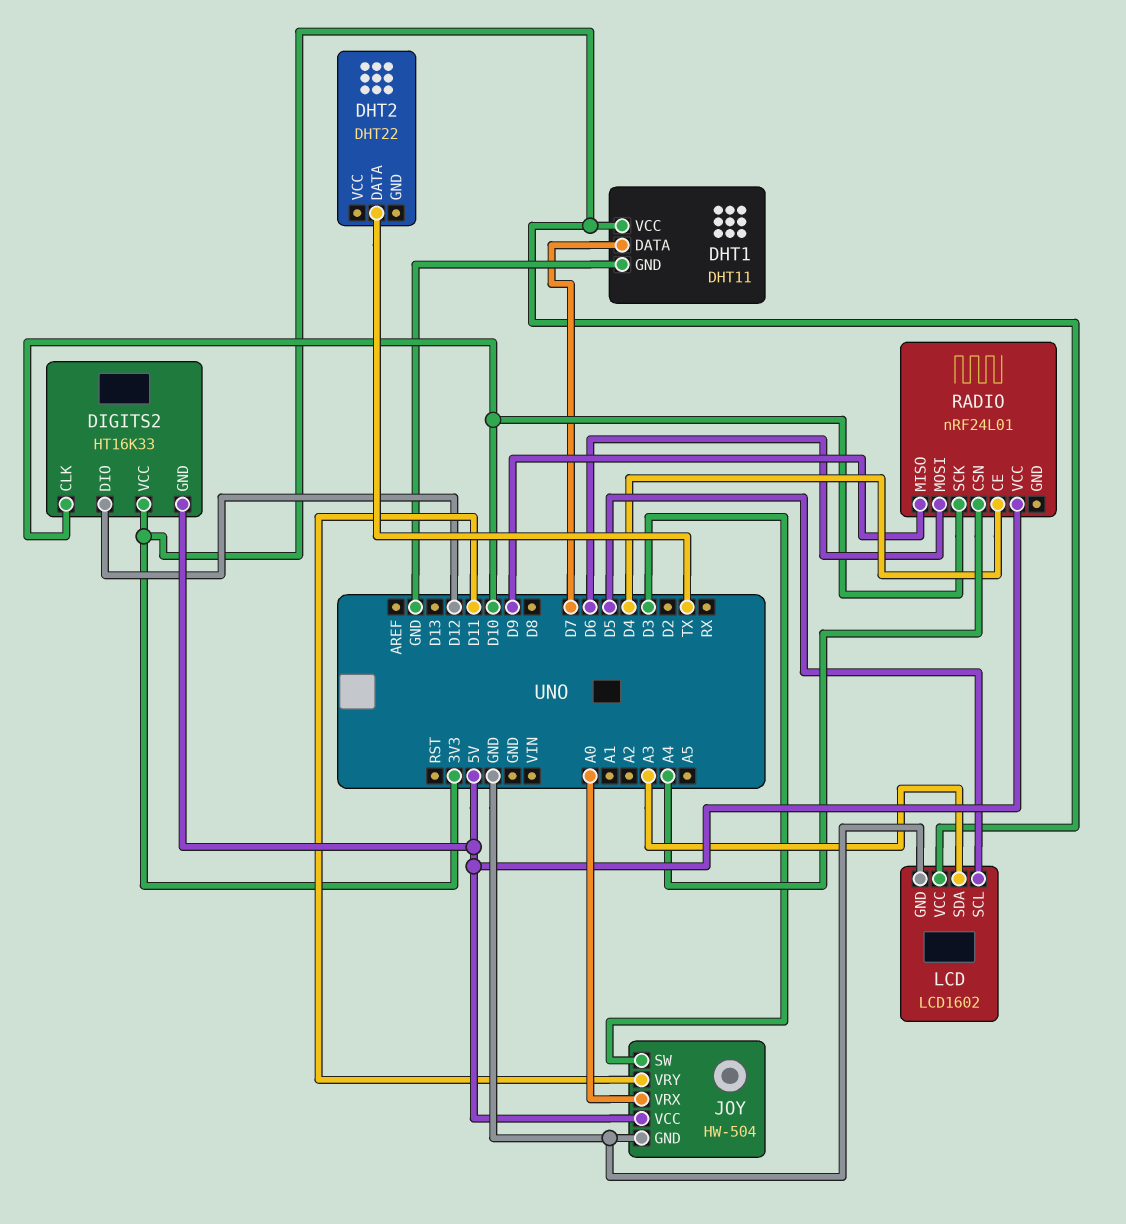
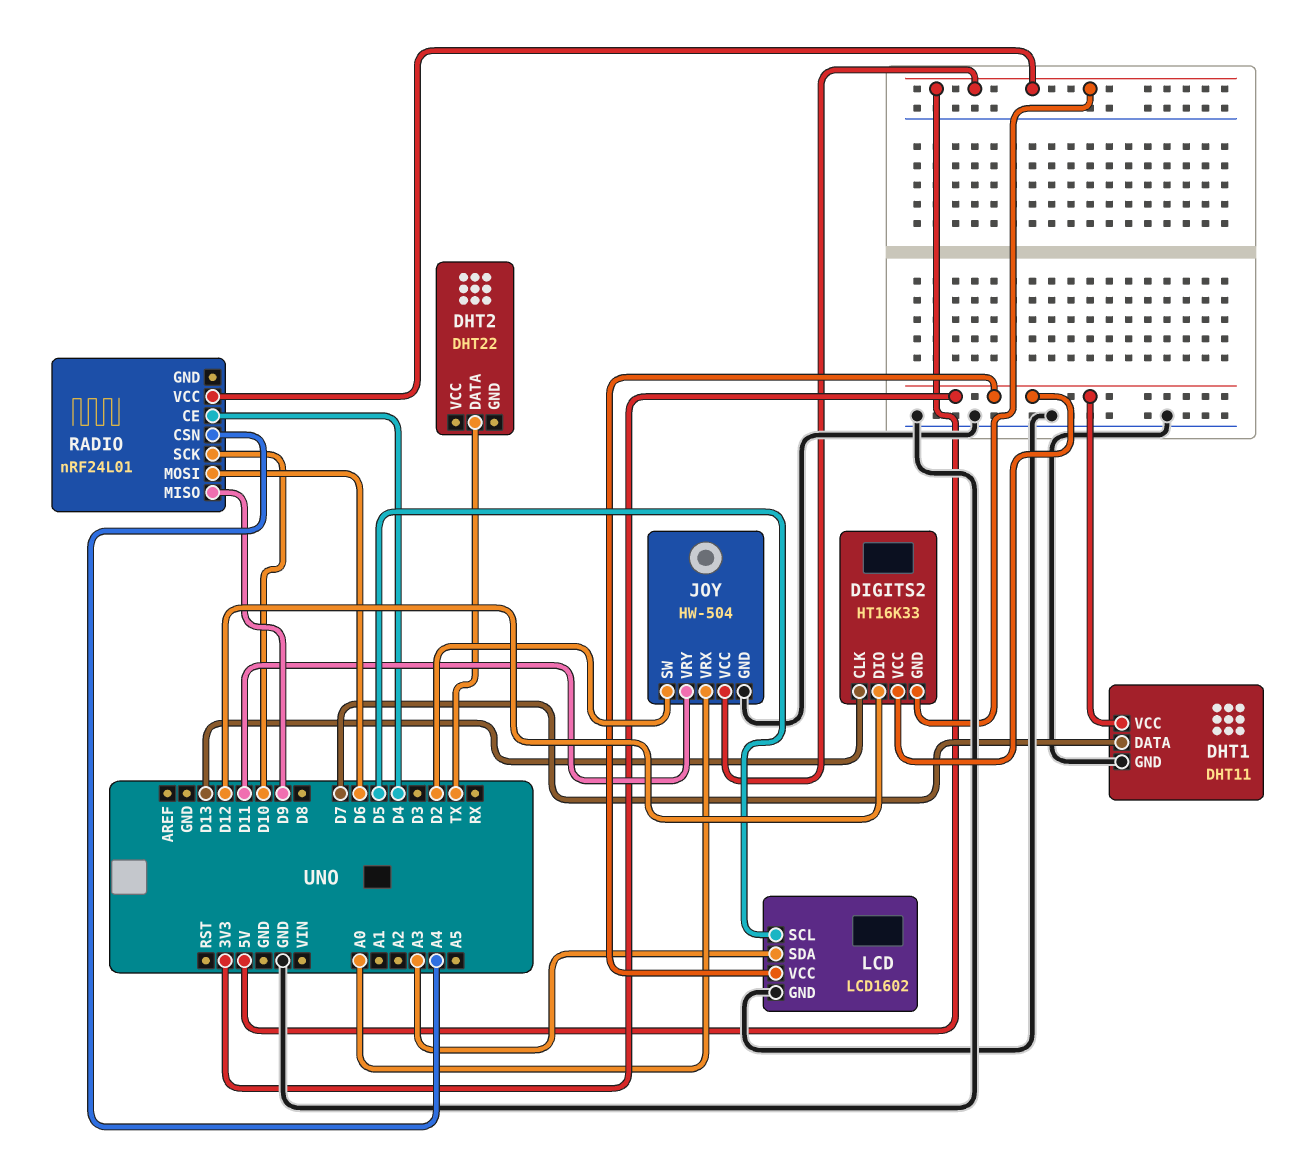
DIGITS2 pin CLK: D10 -> D13
JOY pin SW: D3 -> D2

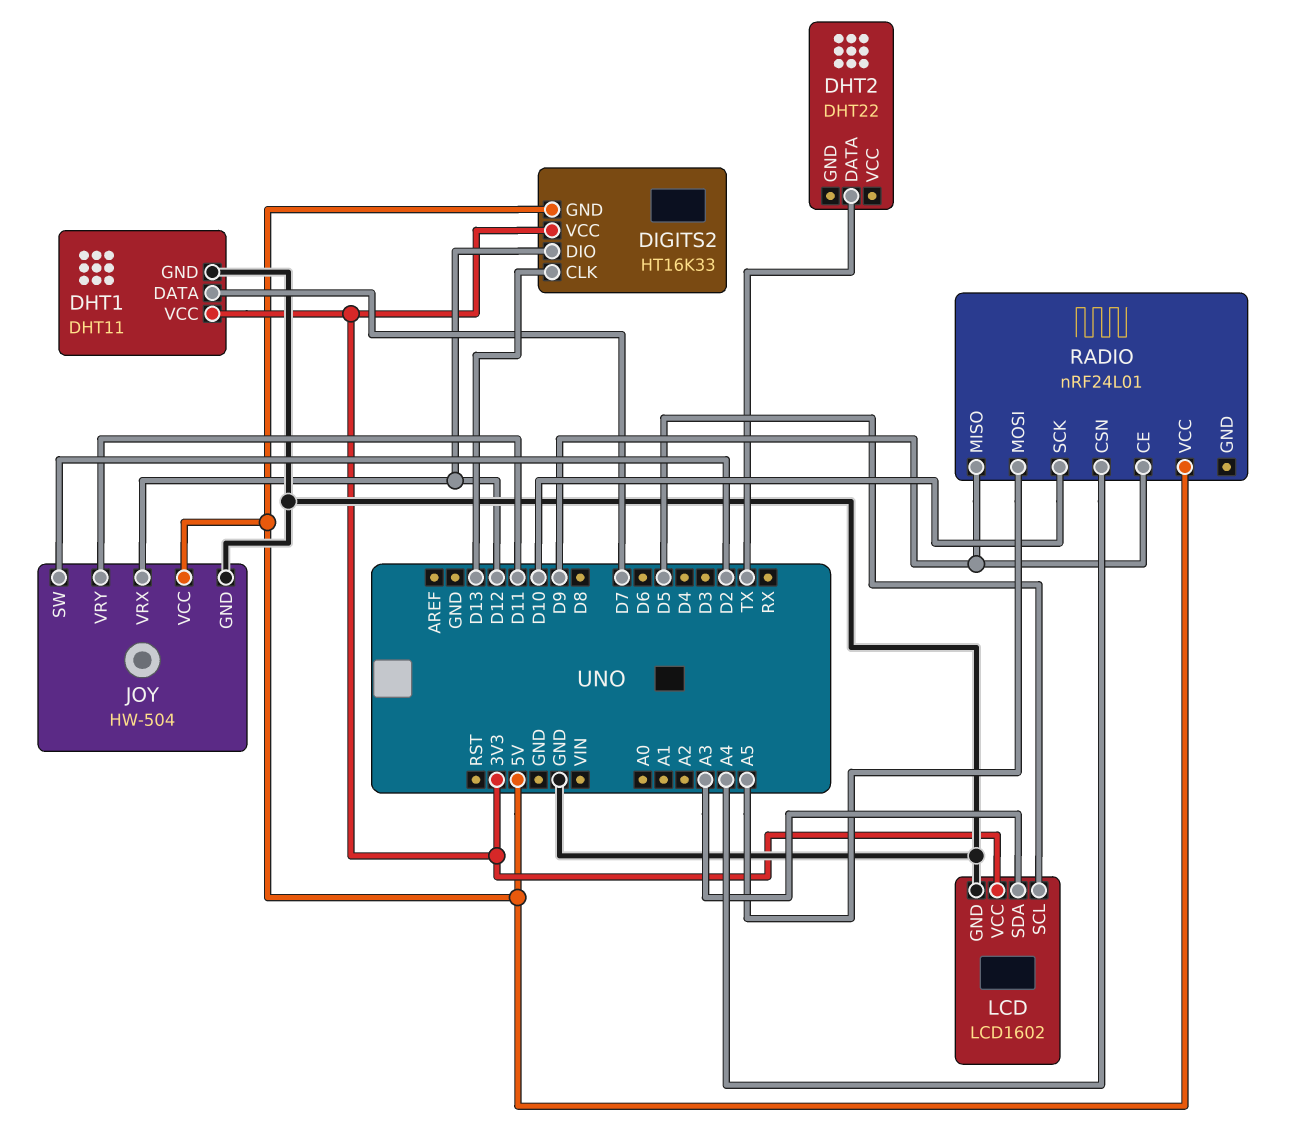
JOY pin VRX: A0 -> D12
RADIO pin CE: D4 -> D9
RADIO pin MOSI: D6 -> A5

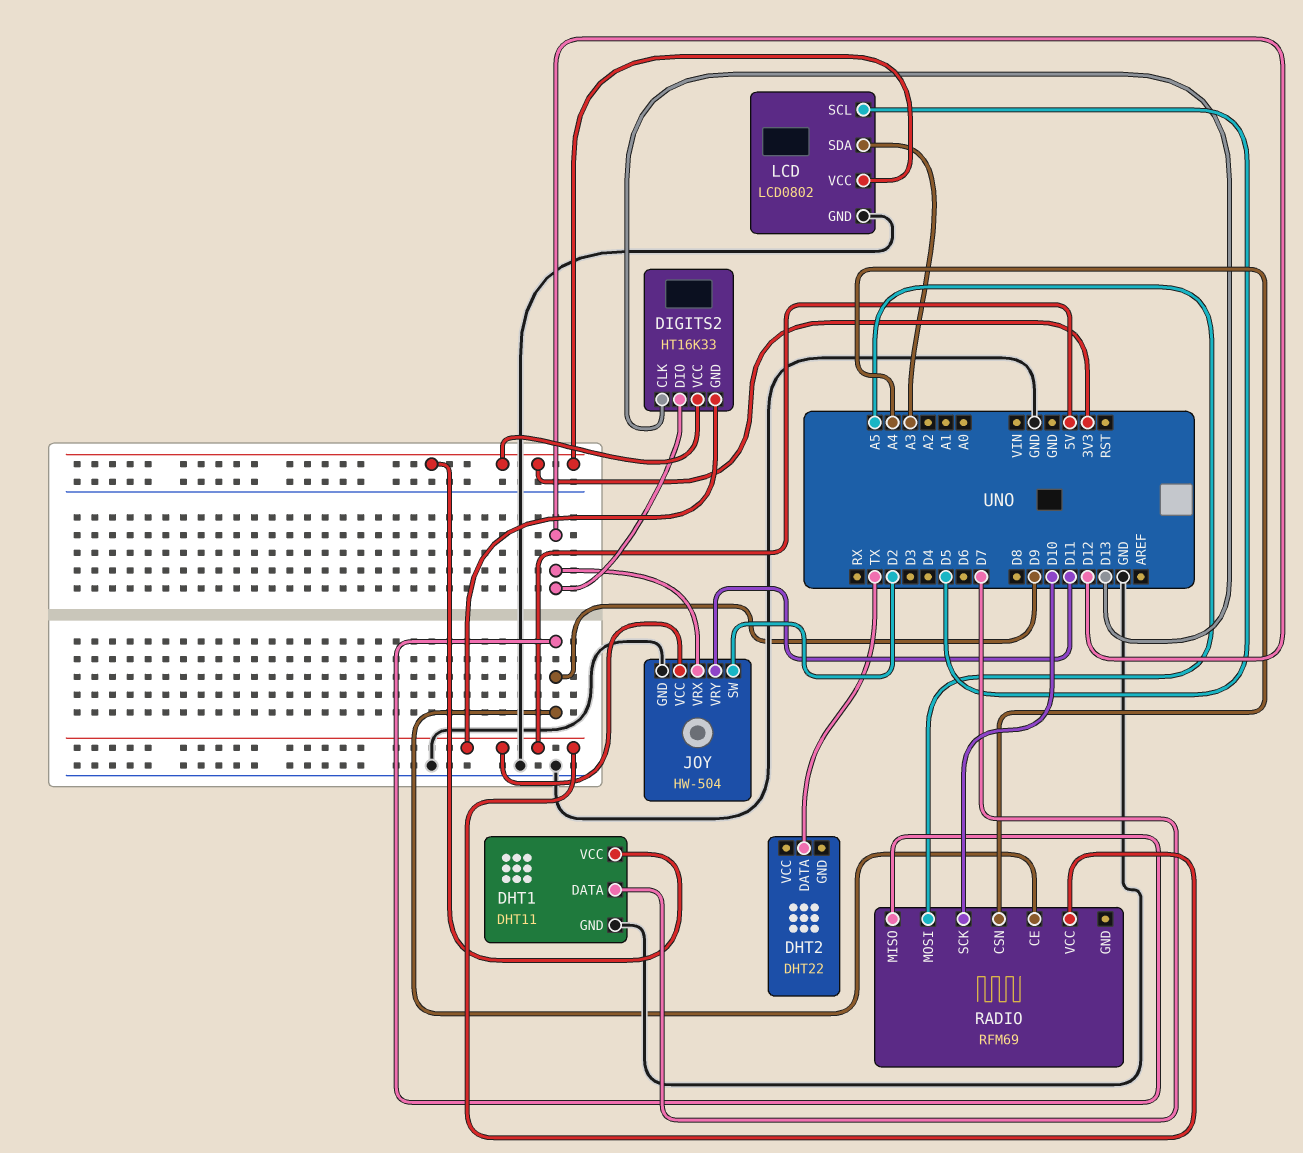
LCD: LCD1602 -> LCD0802
RADIO: nRF24L01 -> RFM69

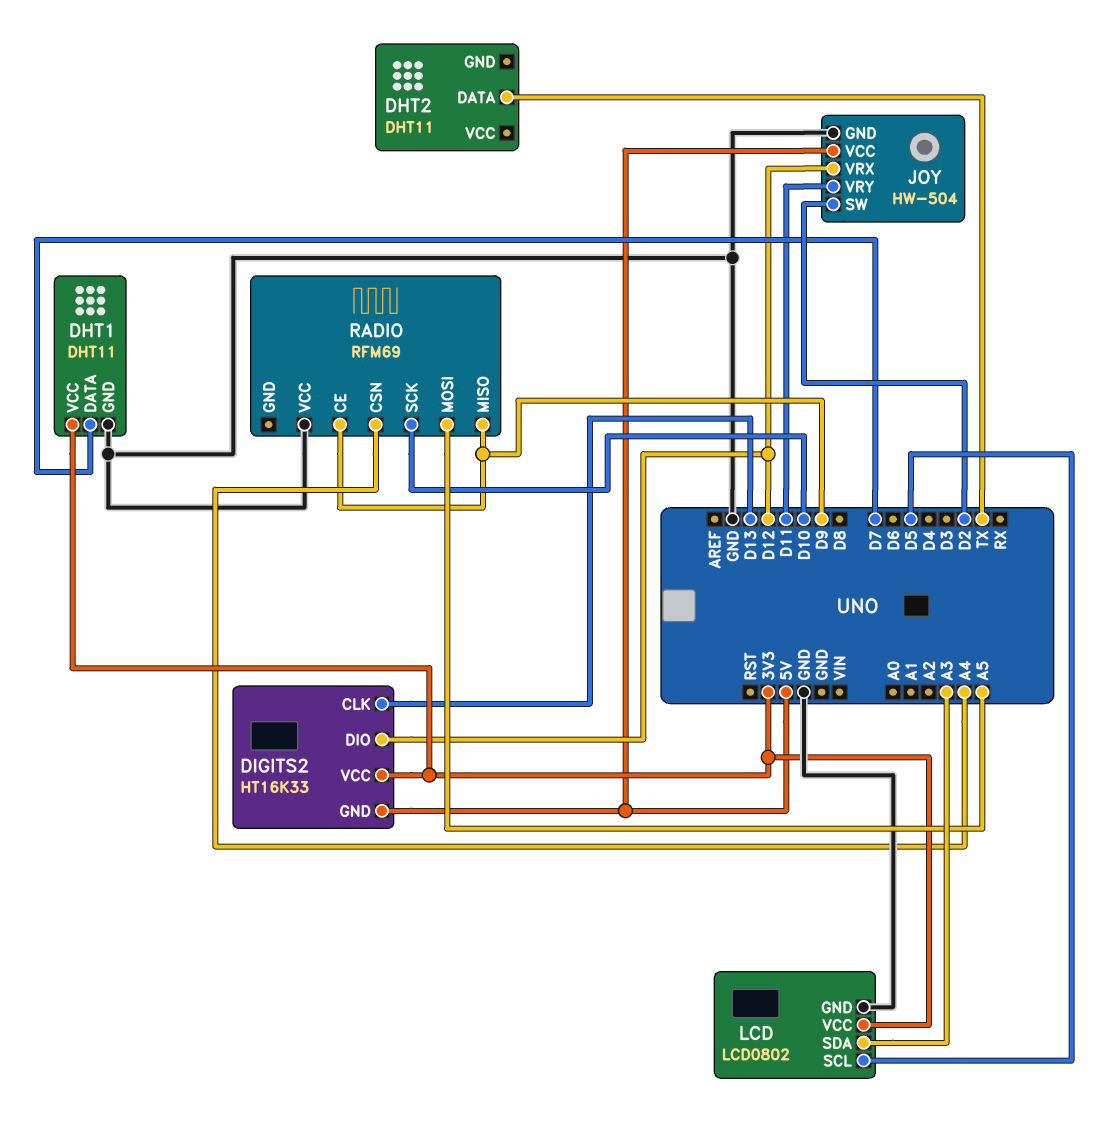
DHT2: DHT22 -> DHT11
RADIO pin VCC: 5V -> GND

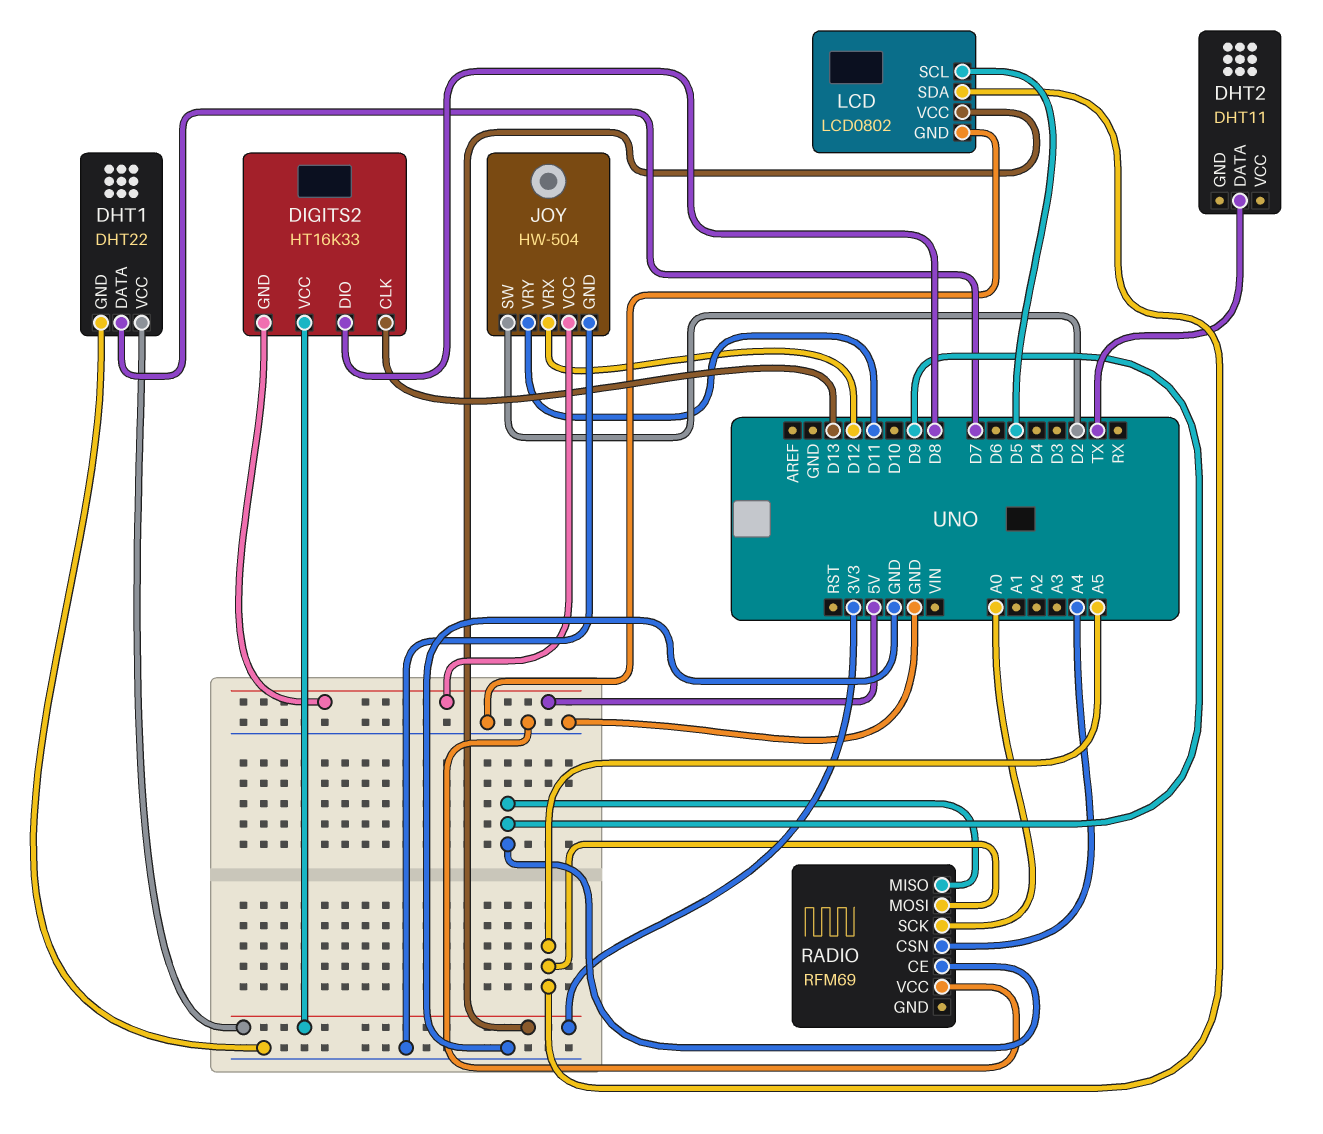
DHT1: DHT11 -> DHT22
DIGITS2 pin DIO: D12 -> D8
LCD pin SDA: A3 -> A5
RADIO pin SCK: D10 -> A0

